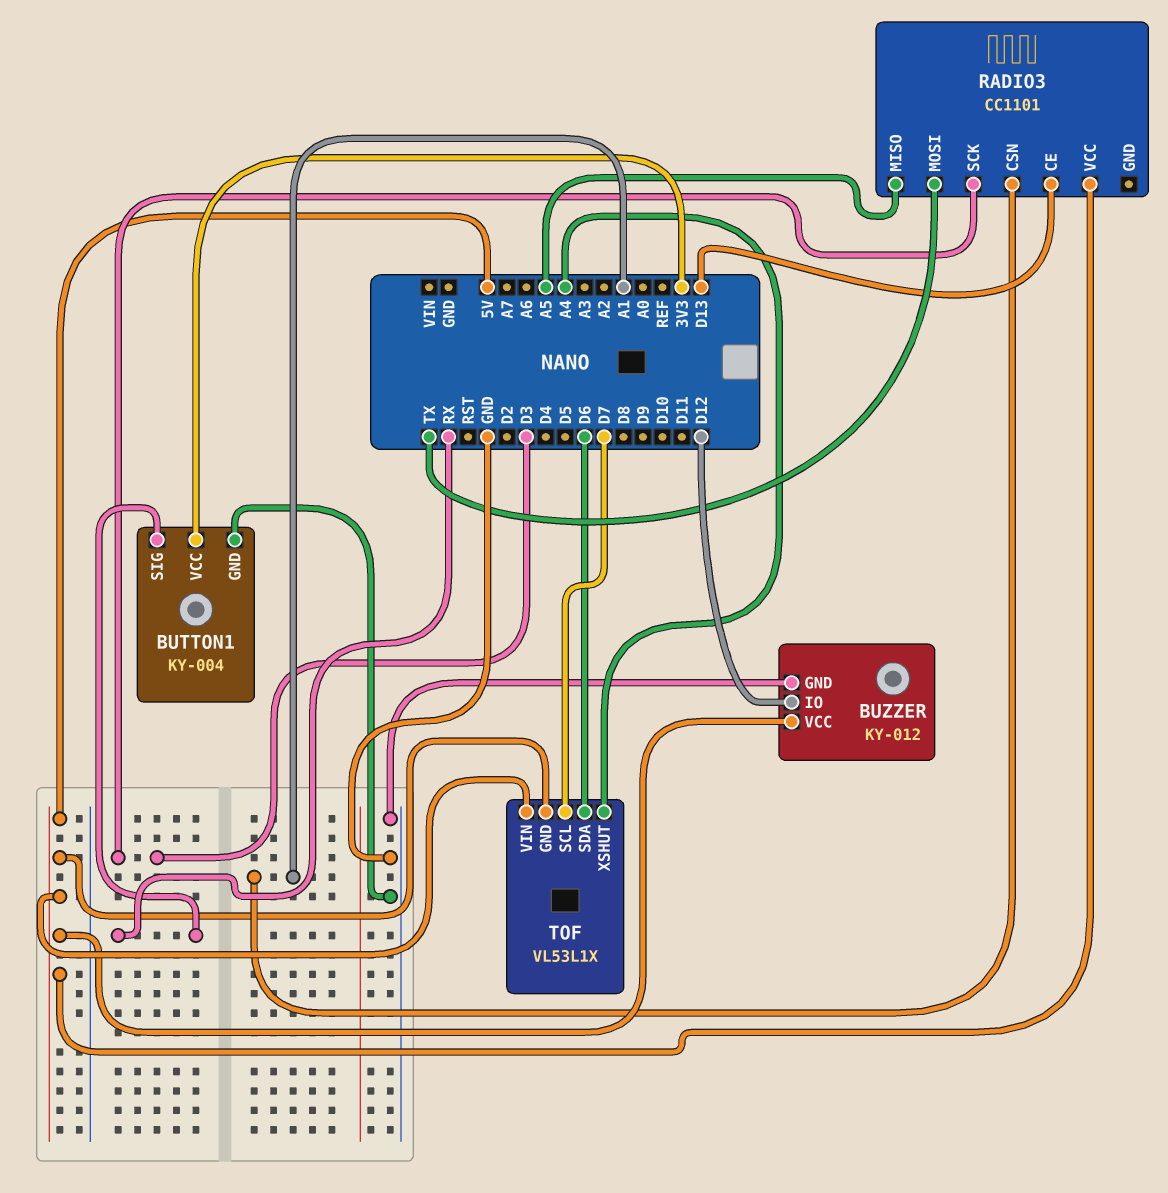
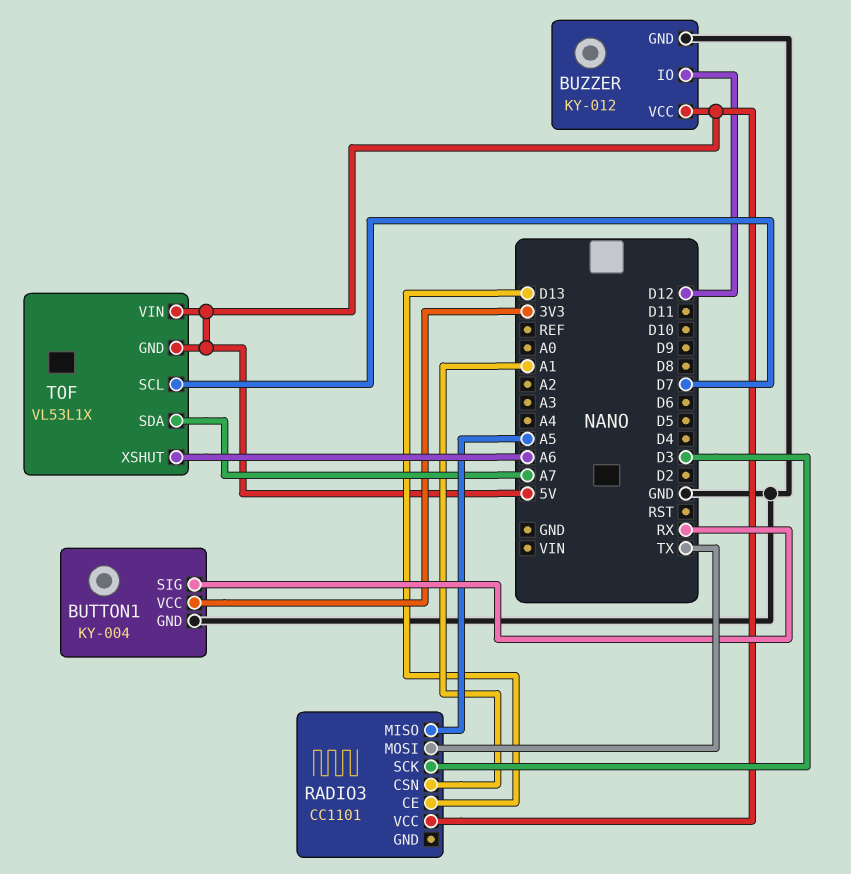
TOF pin SDA: D6 -> A7
TOF pin XSHUT: A4 -> A6

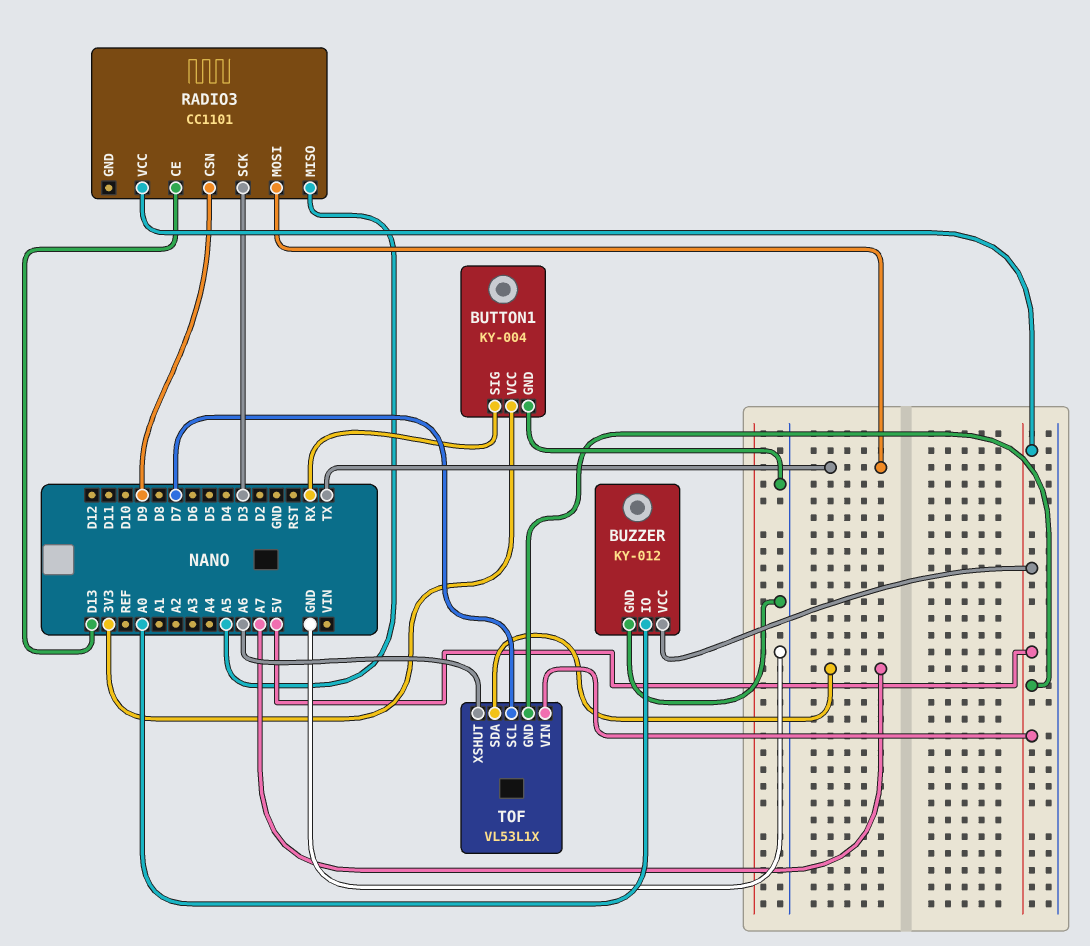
BUZZER pin IO: D12 -> A0
RADIO3 pin CSN: A1 -> D9

